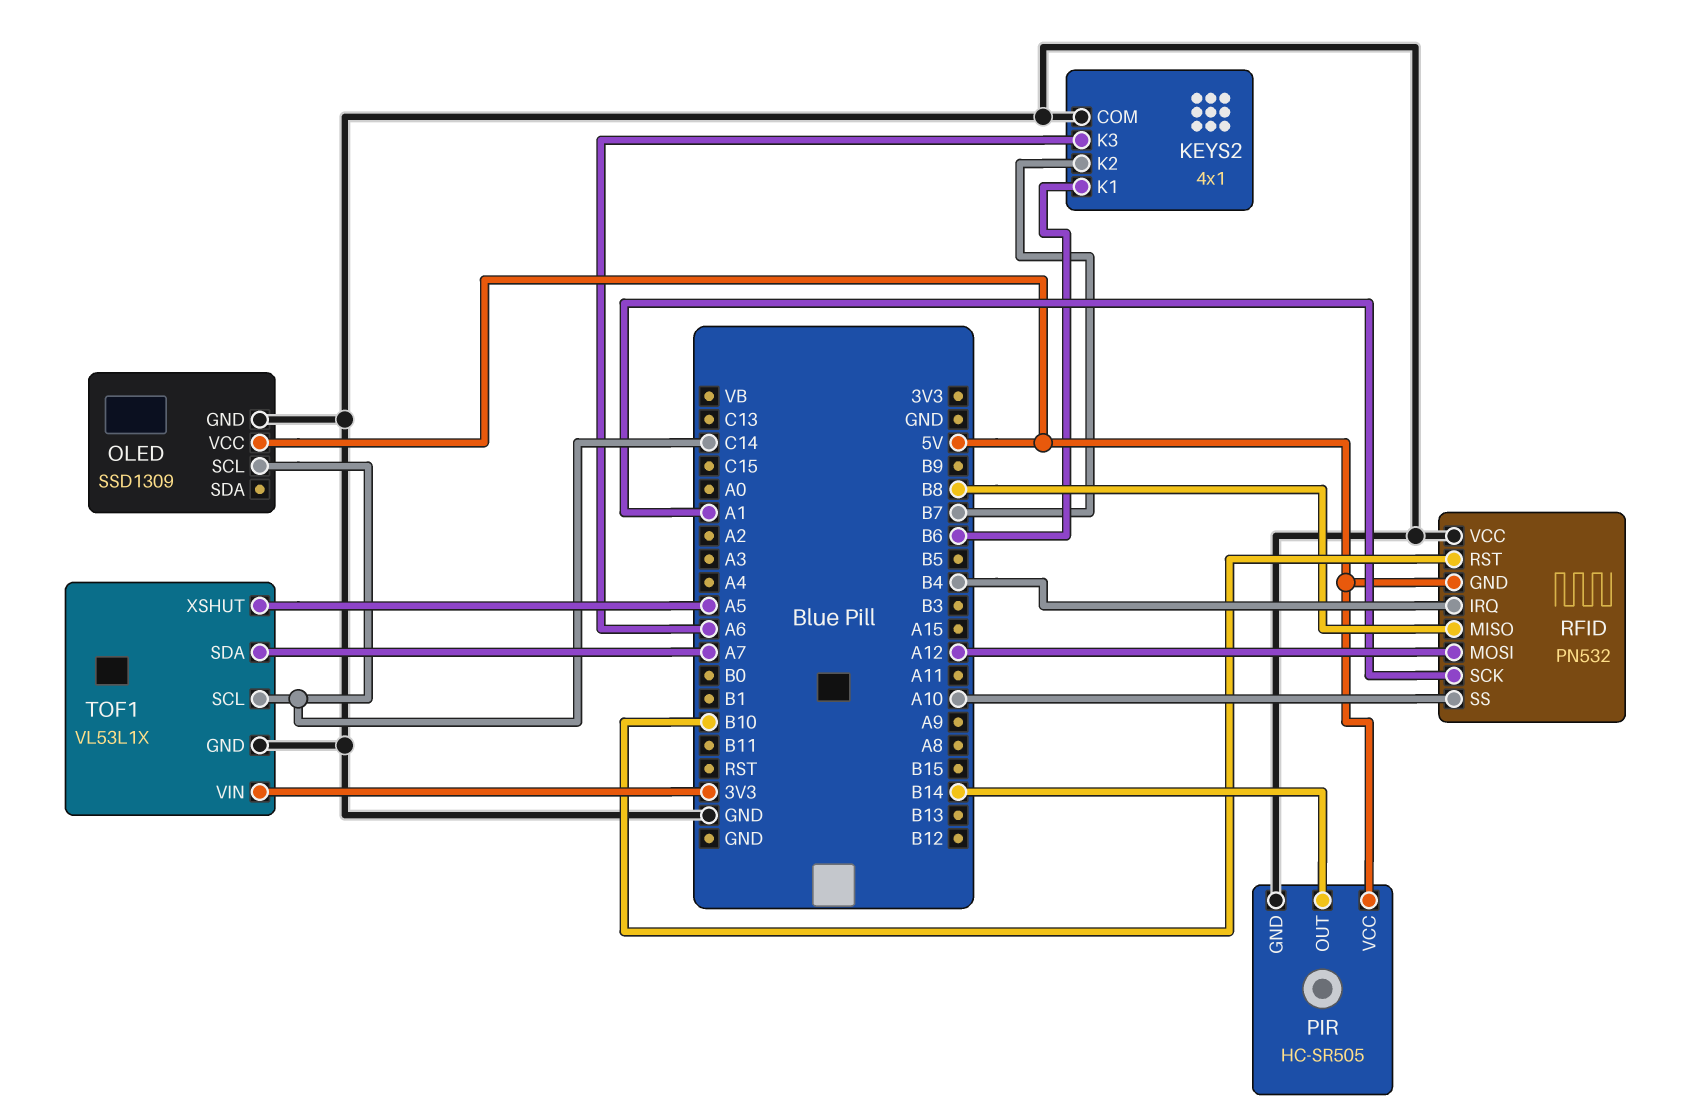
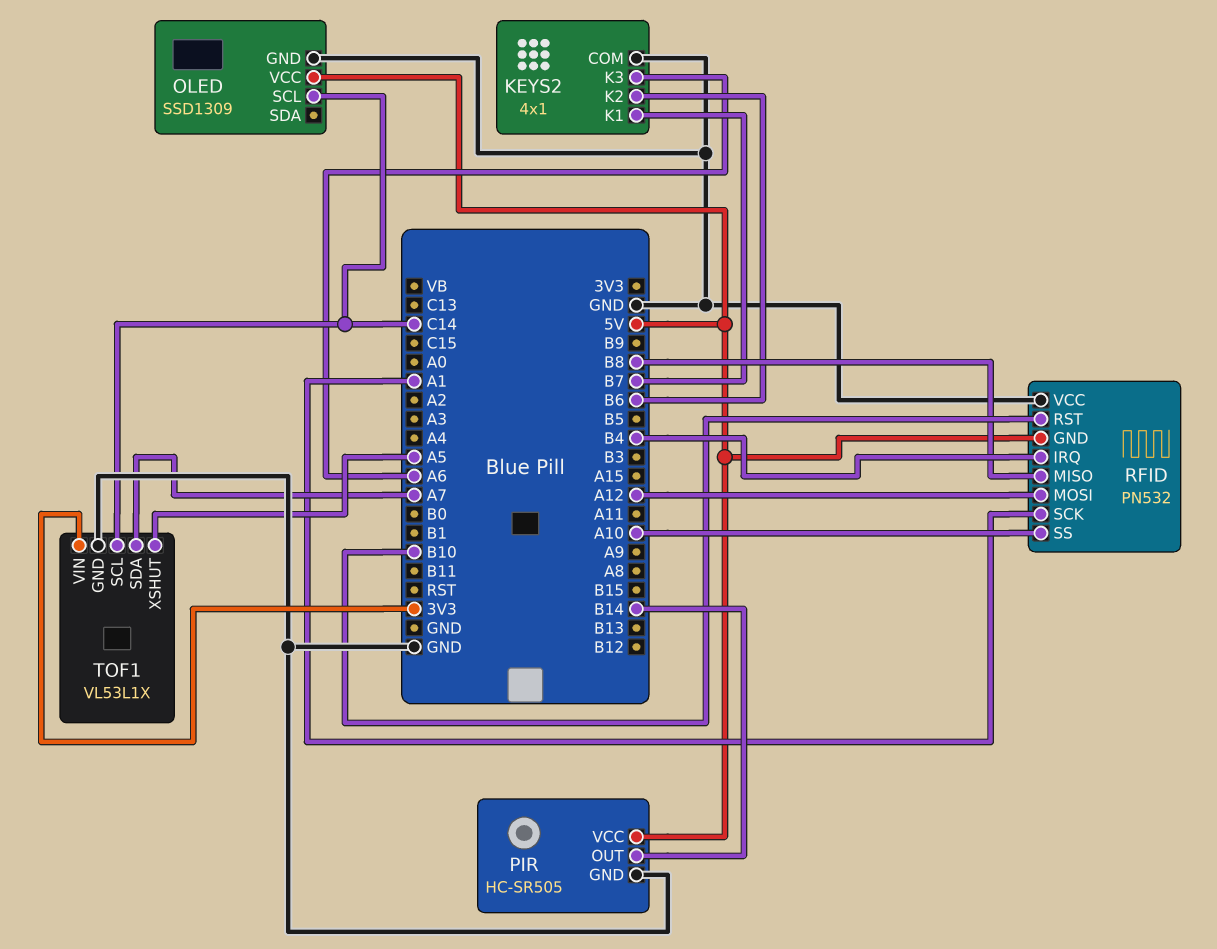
KEYS2 pin K1: B6 -> B7
KEYS2 pin K2: B7 -> B6

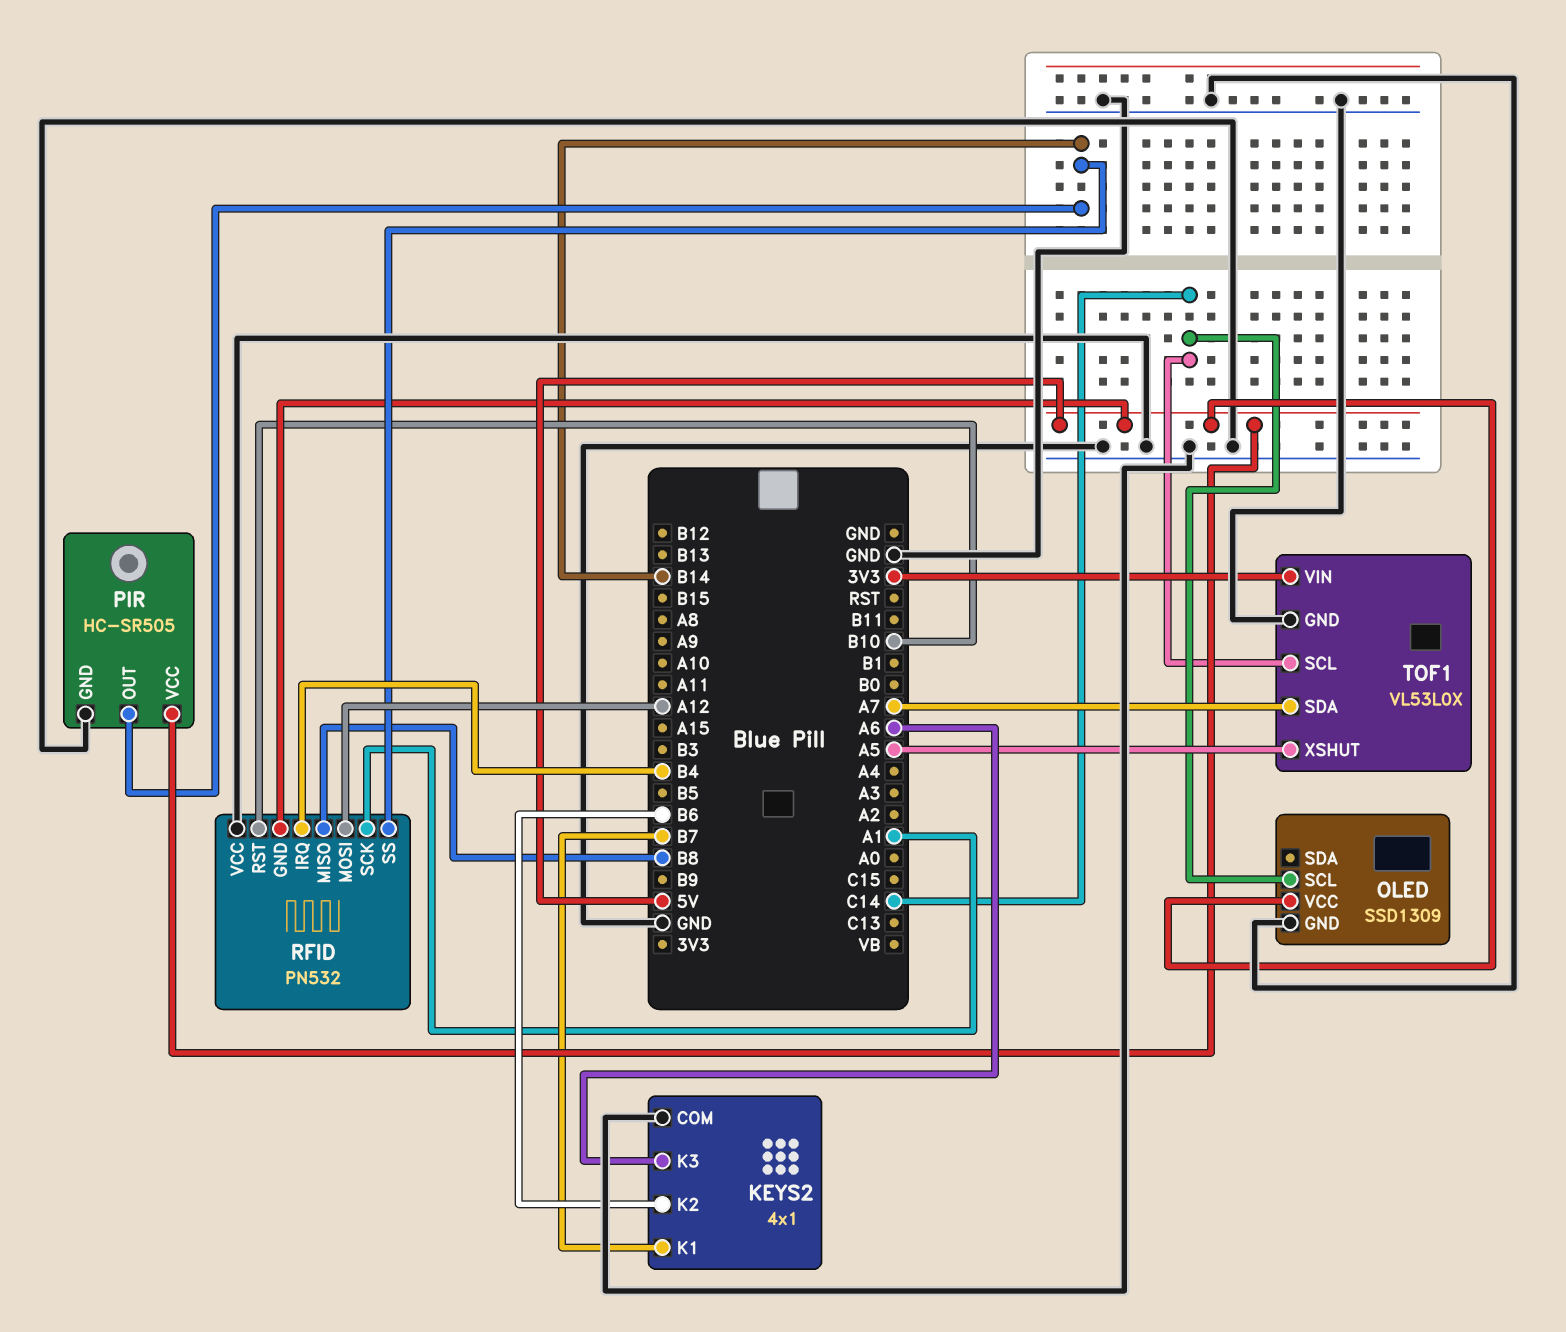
RFID pin SS: A10 -> B14
TOF1: VL53L1X -> VL53L0X

